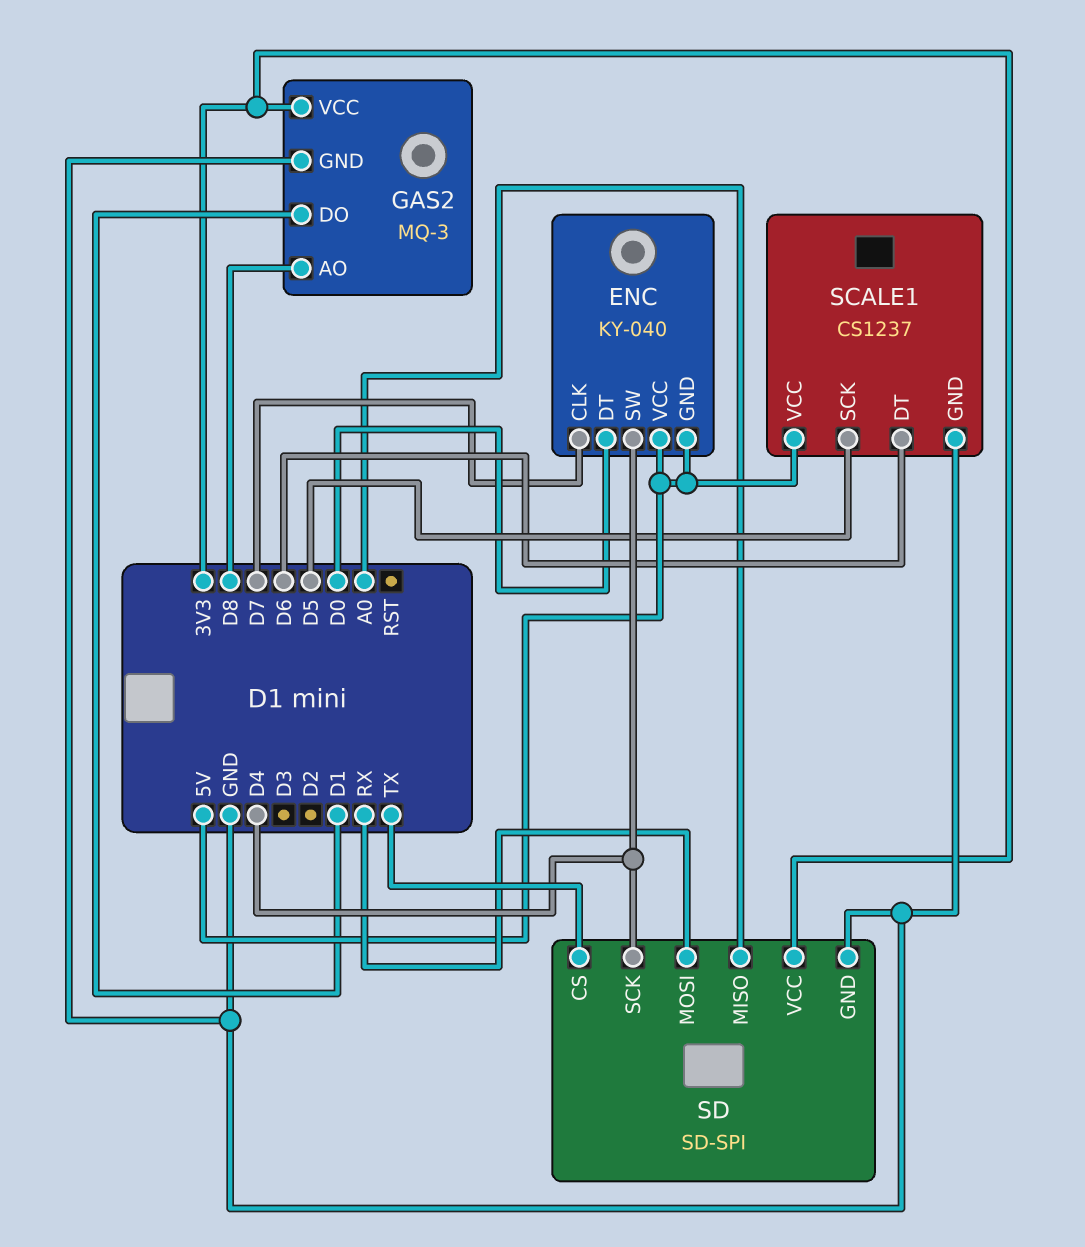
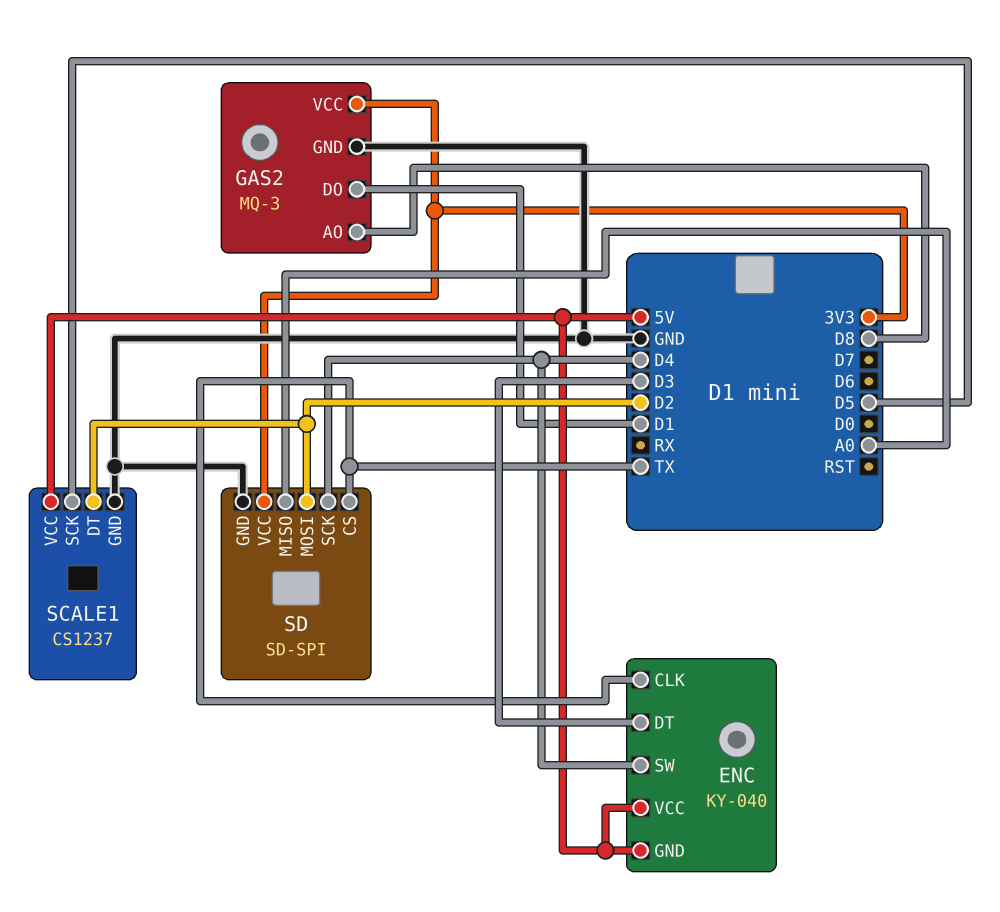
ENC pin CLK: D7 -> TX
ENC pin DT: D0 -> D3
SCALE1 pin DT: D6 -> D2
SD pin MOSI: RX -> D2

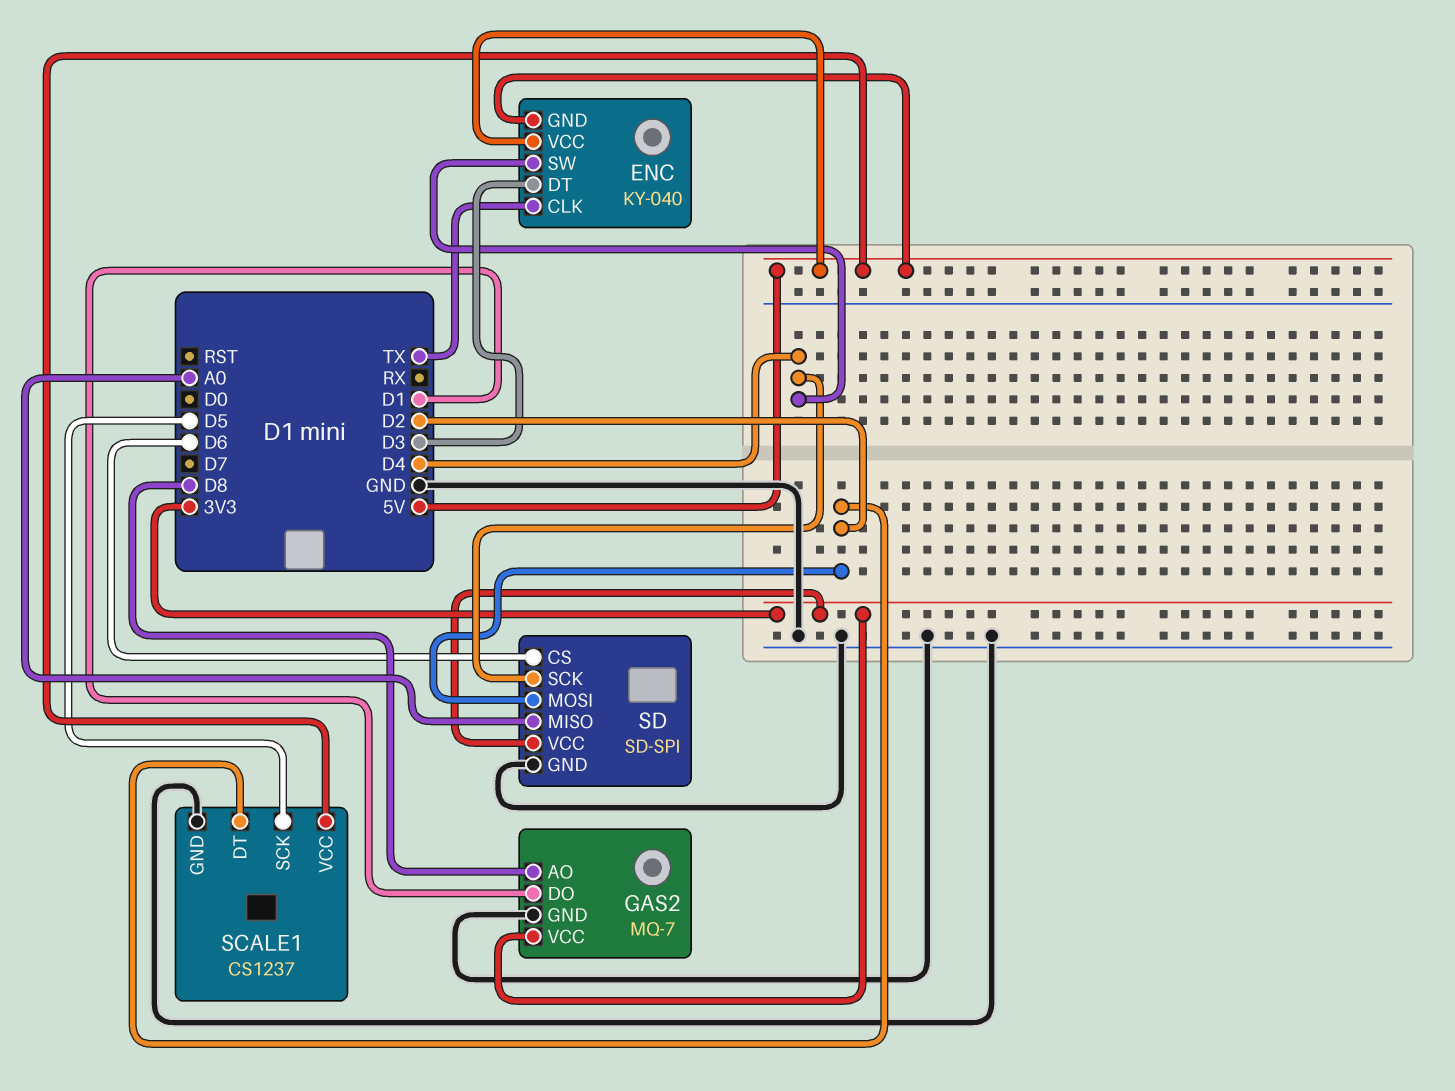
GAS2: MQ-3 -> MQ-7
SD pin CS: TX -> D6

